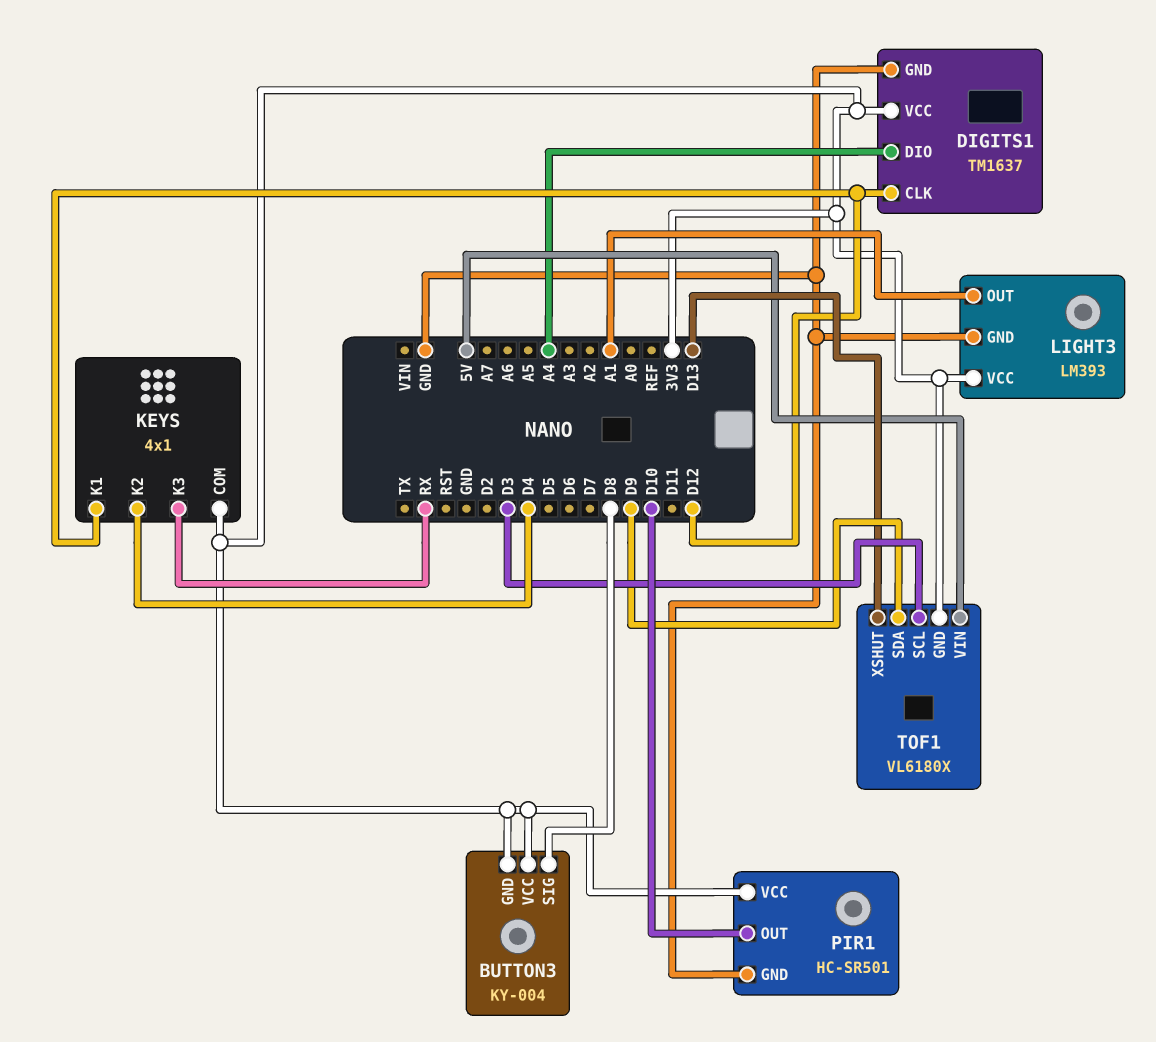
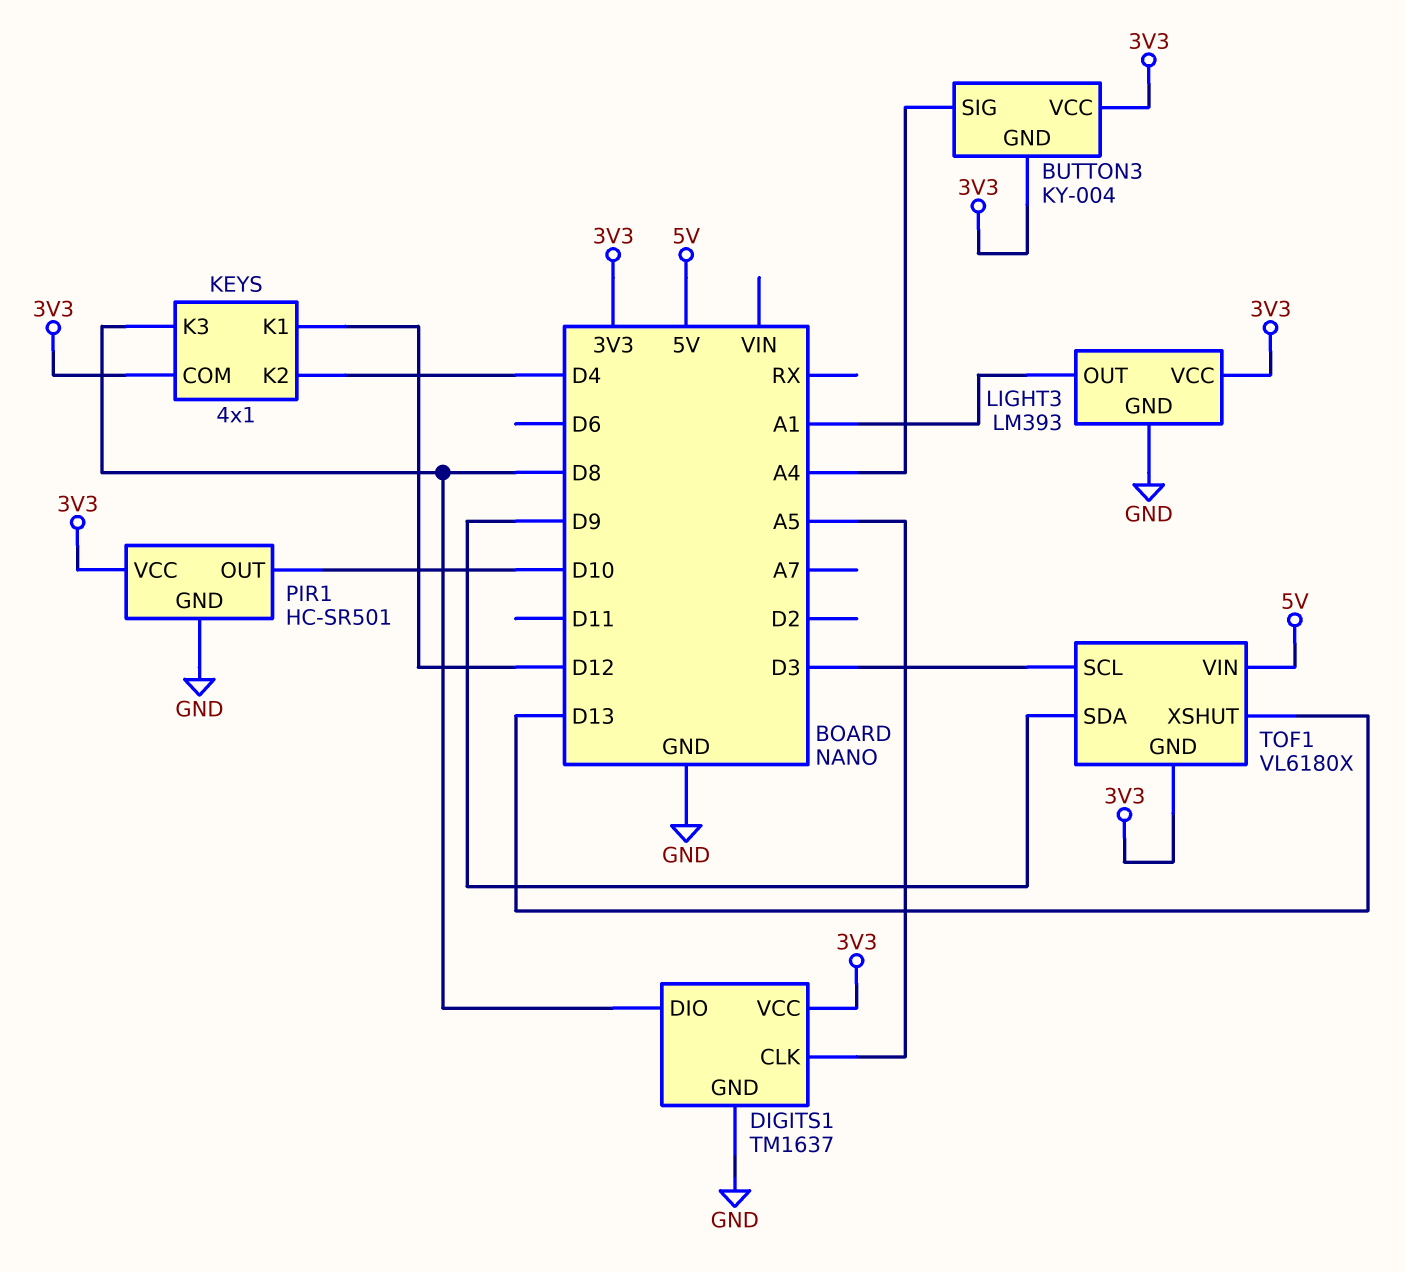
BUTTON3 pin SIG: D8 -> A4
DIGITS1 pin CLK: D12 -> A5
DIGITS1 pin DIO: A4 -> D8
KEYS pin K3: RX -> D8

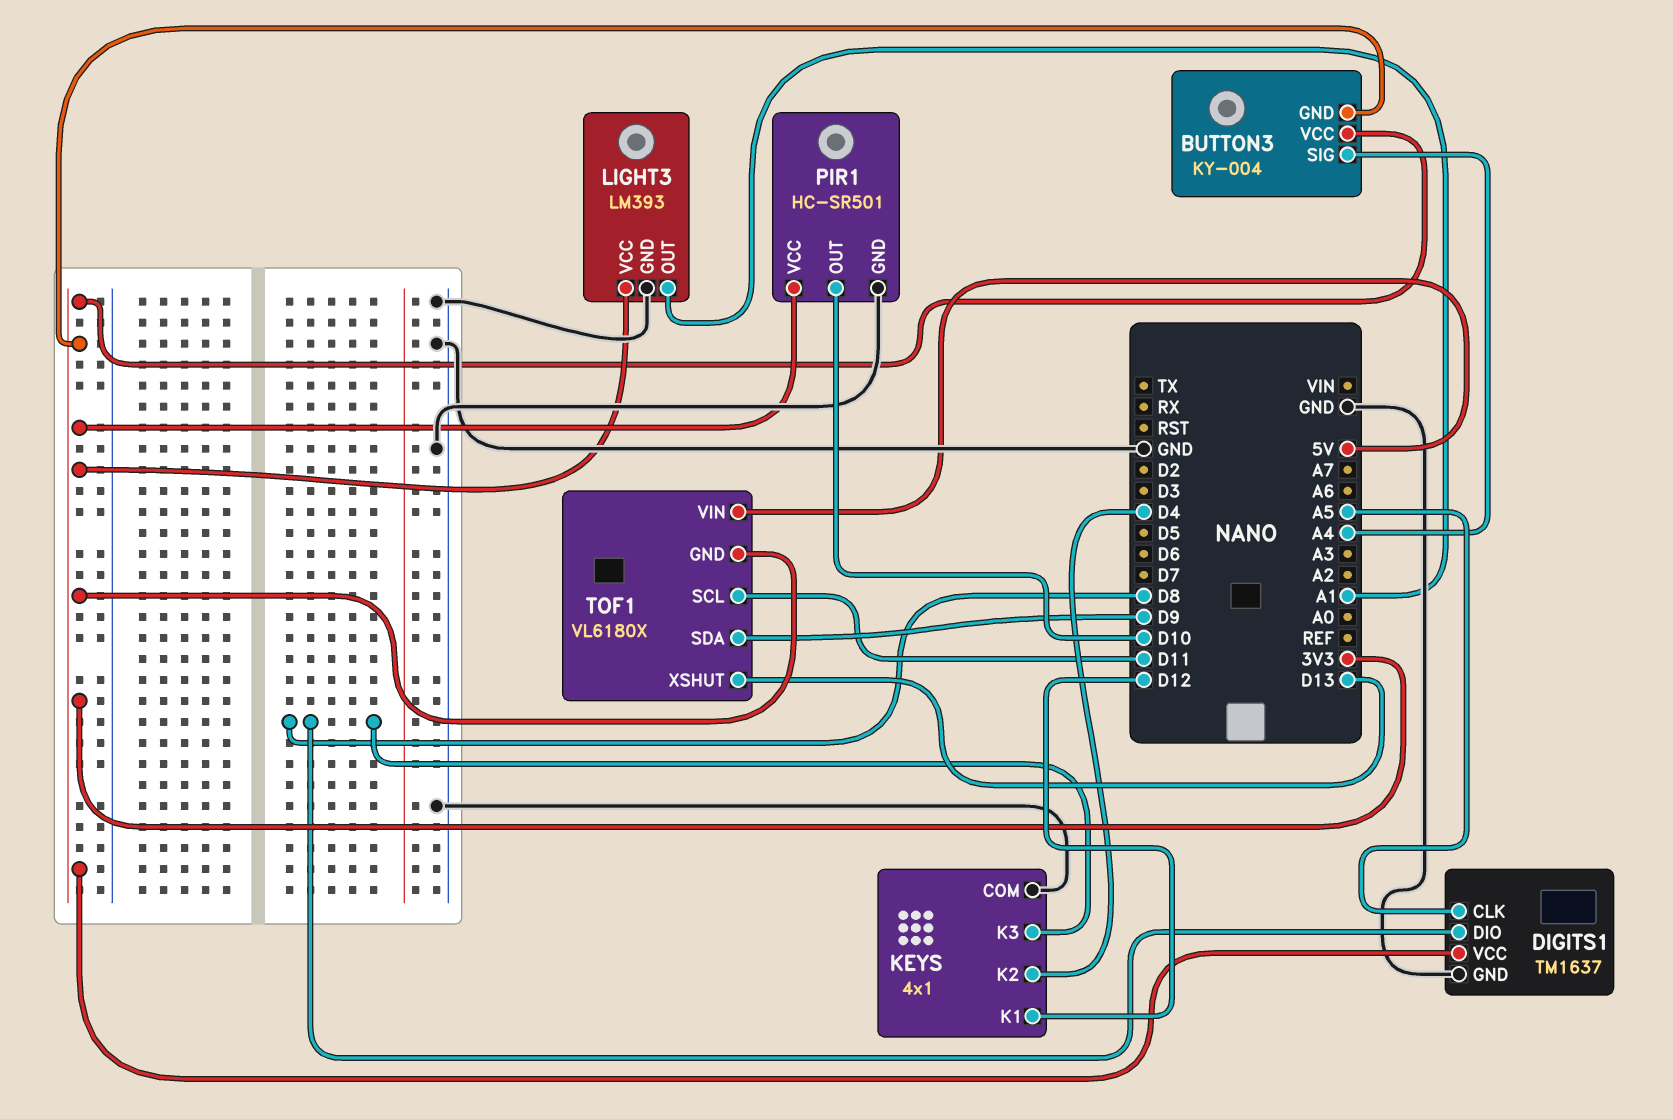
KEYS pin COM: 3V3 -> GND
TOF1 pin SCL: D3 -> D11

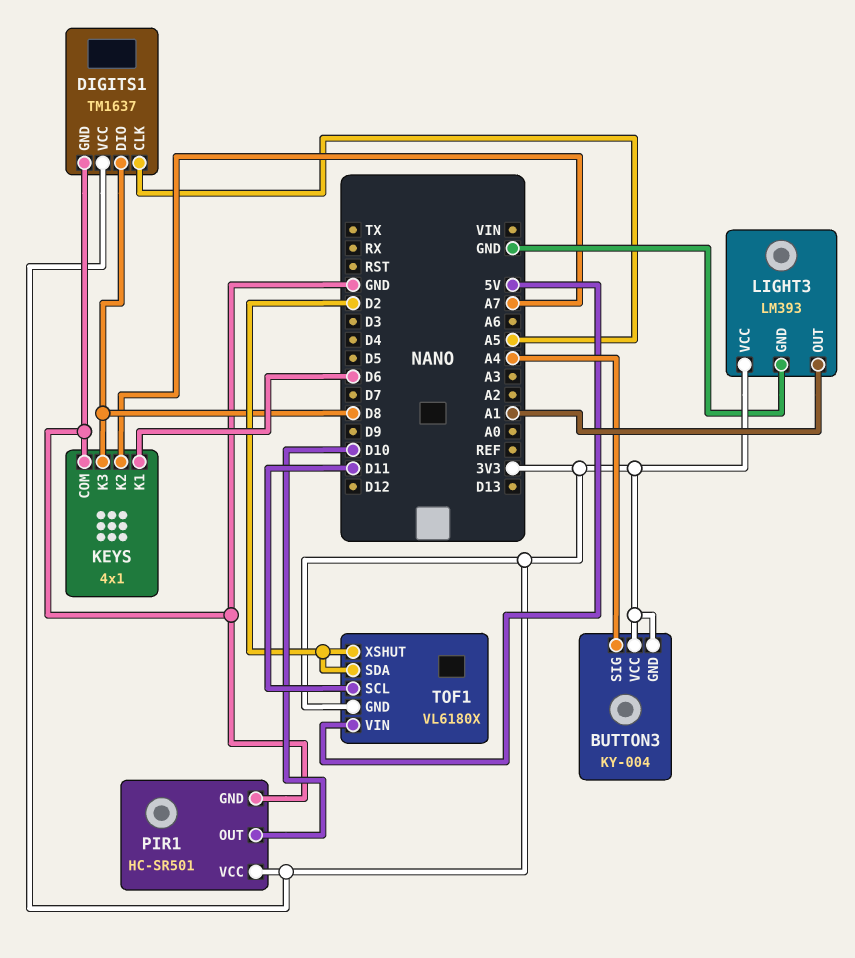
KEYS pin K1: D12 -> D6
KEYS pin K2: D4 -> A7
TOF1 pin SDA: D9 -> D2
TOF1 pin XSHUT: D13 -> D2

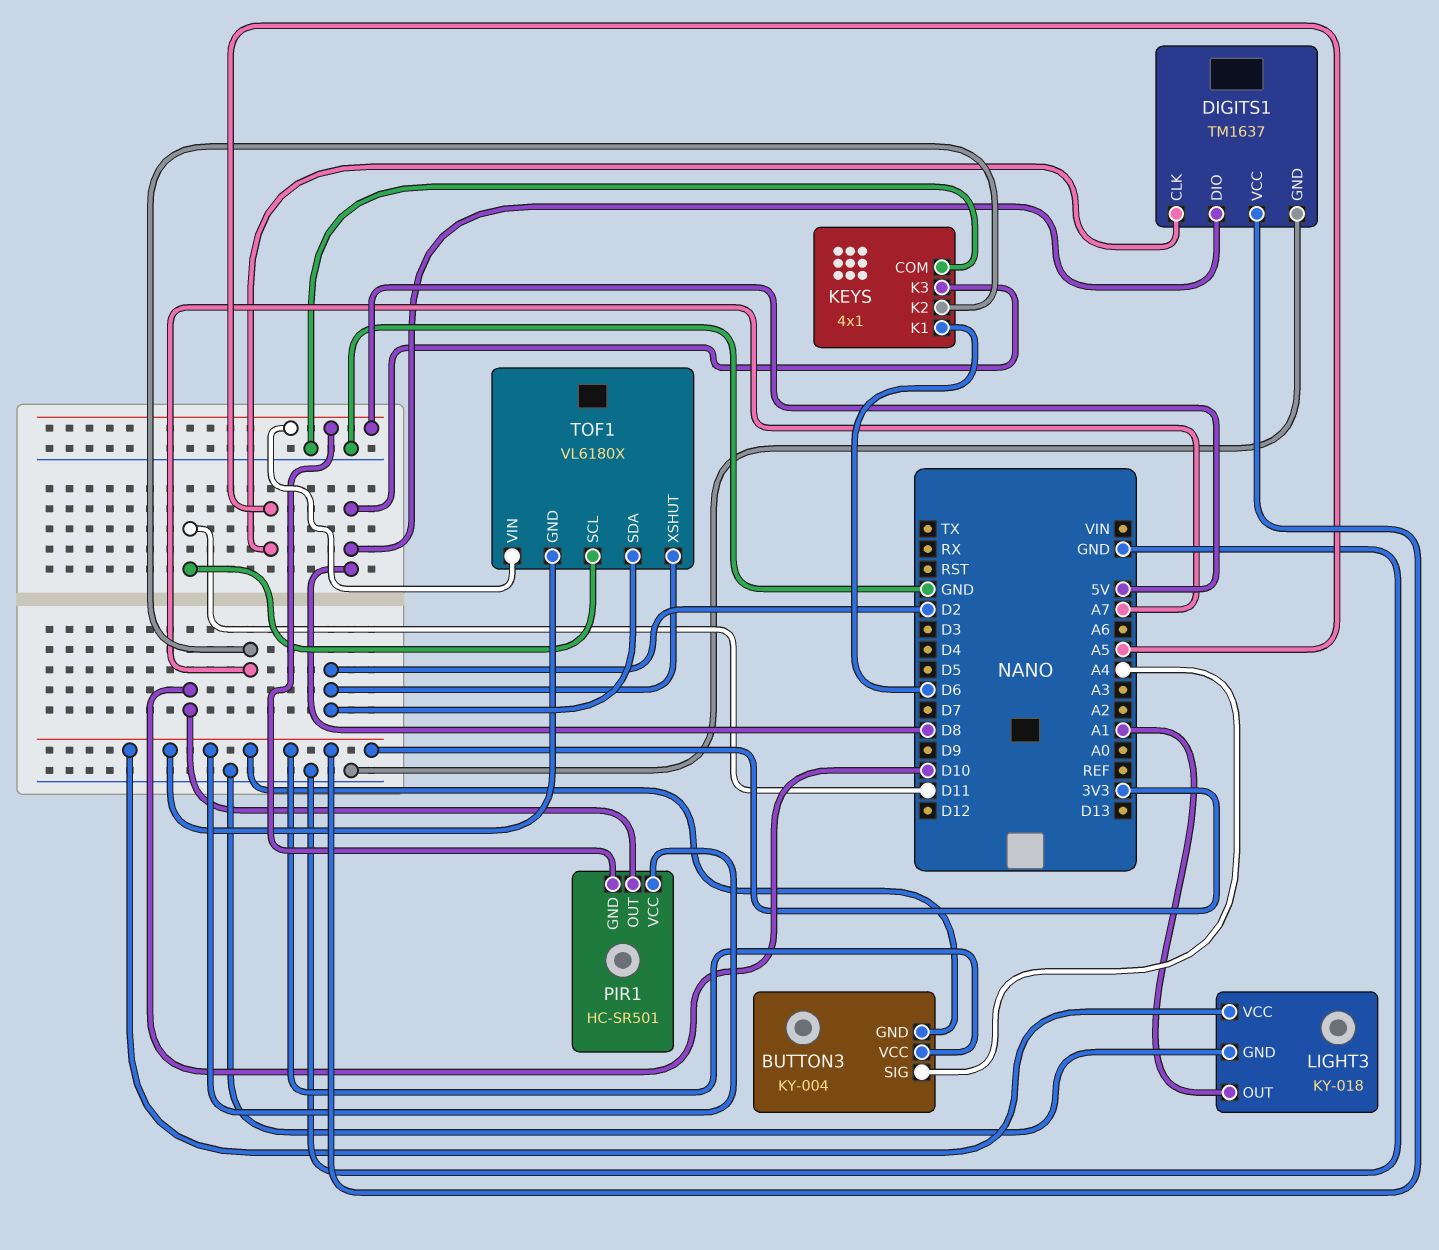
LIGHT3: LM393 -> KY-018
PIR1 pin GND: GND -> 5V

